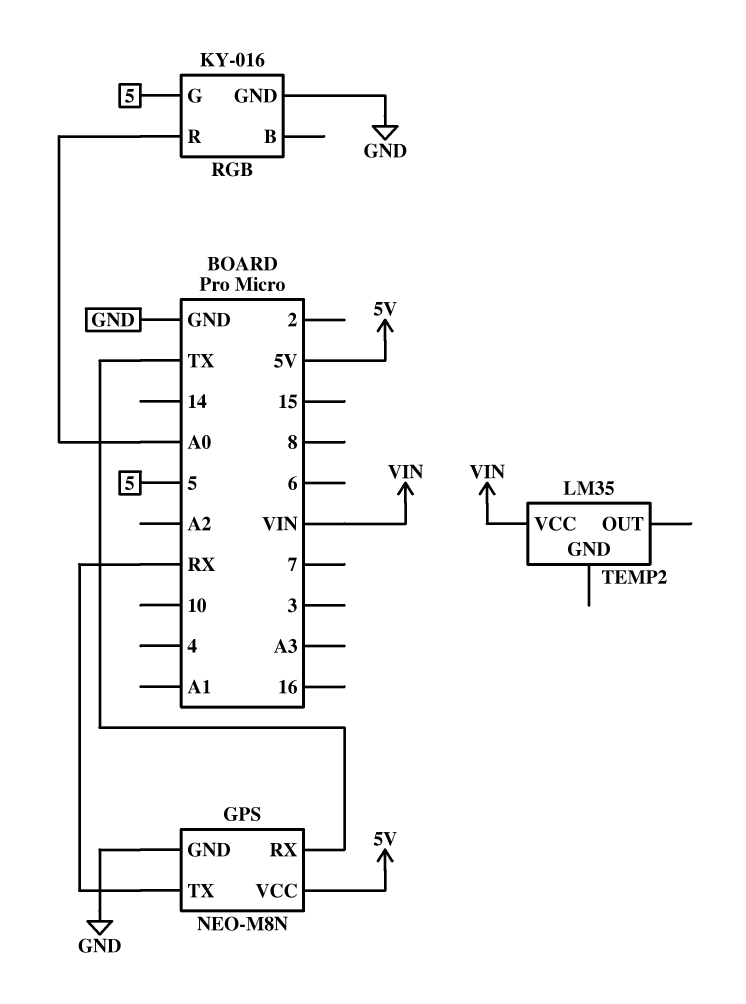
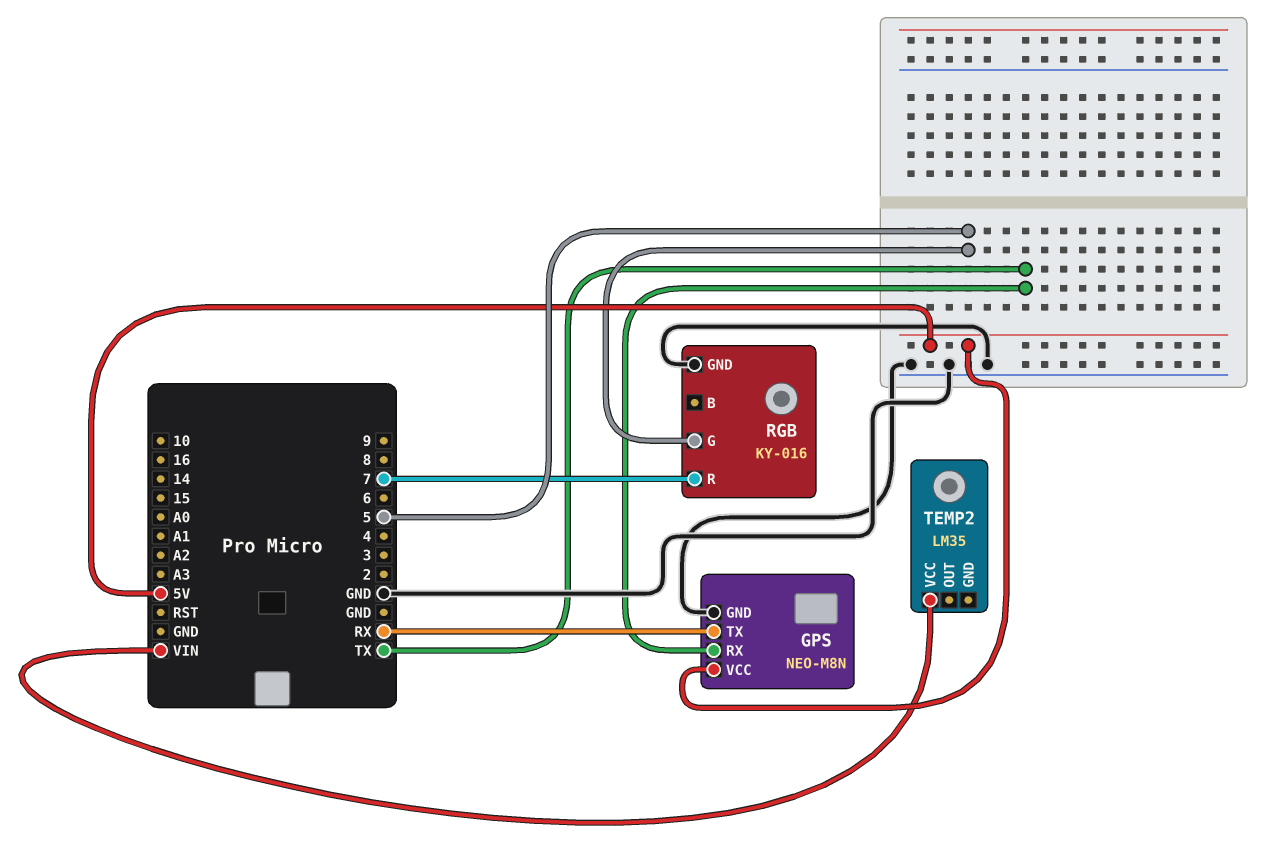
RGB pin R: A0 -> 7

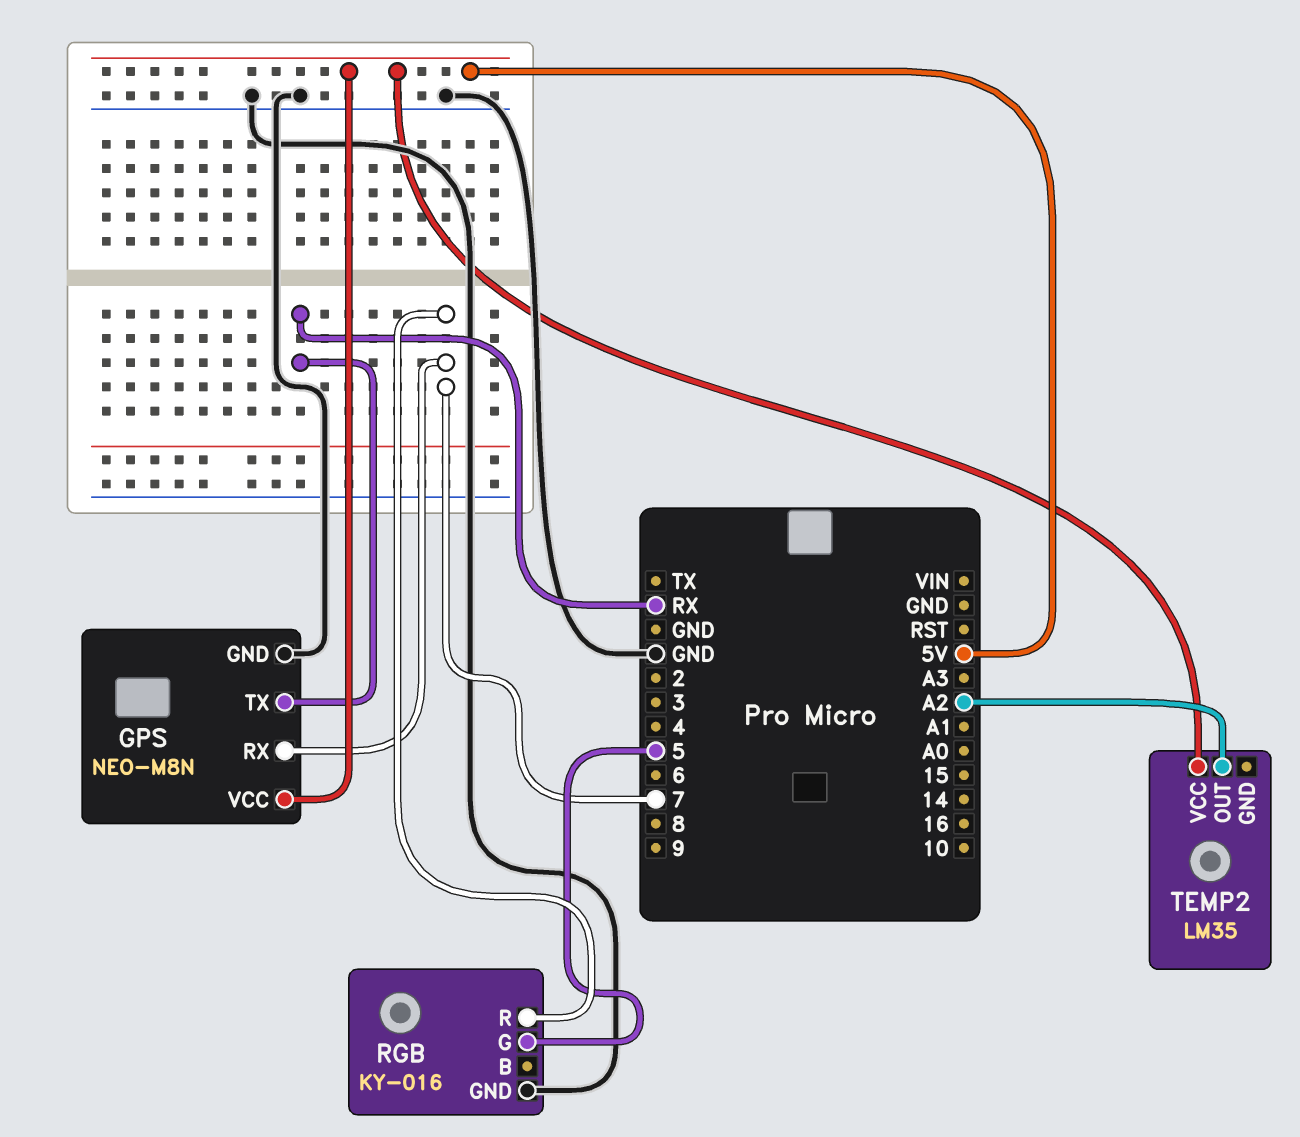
GPS pin RX: TX -> 7
TEMP2 pin OUT: none -> A2
TEMP2 pin VCC: VIN -> 5V

